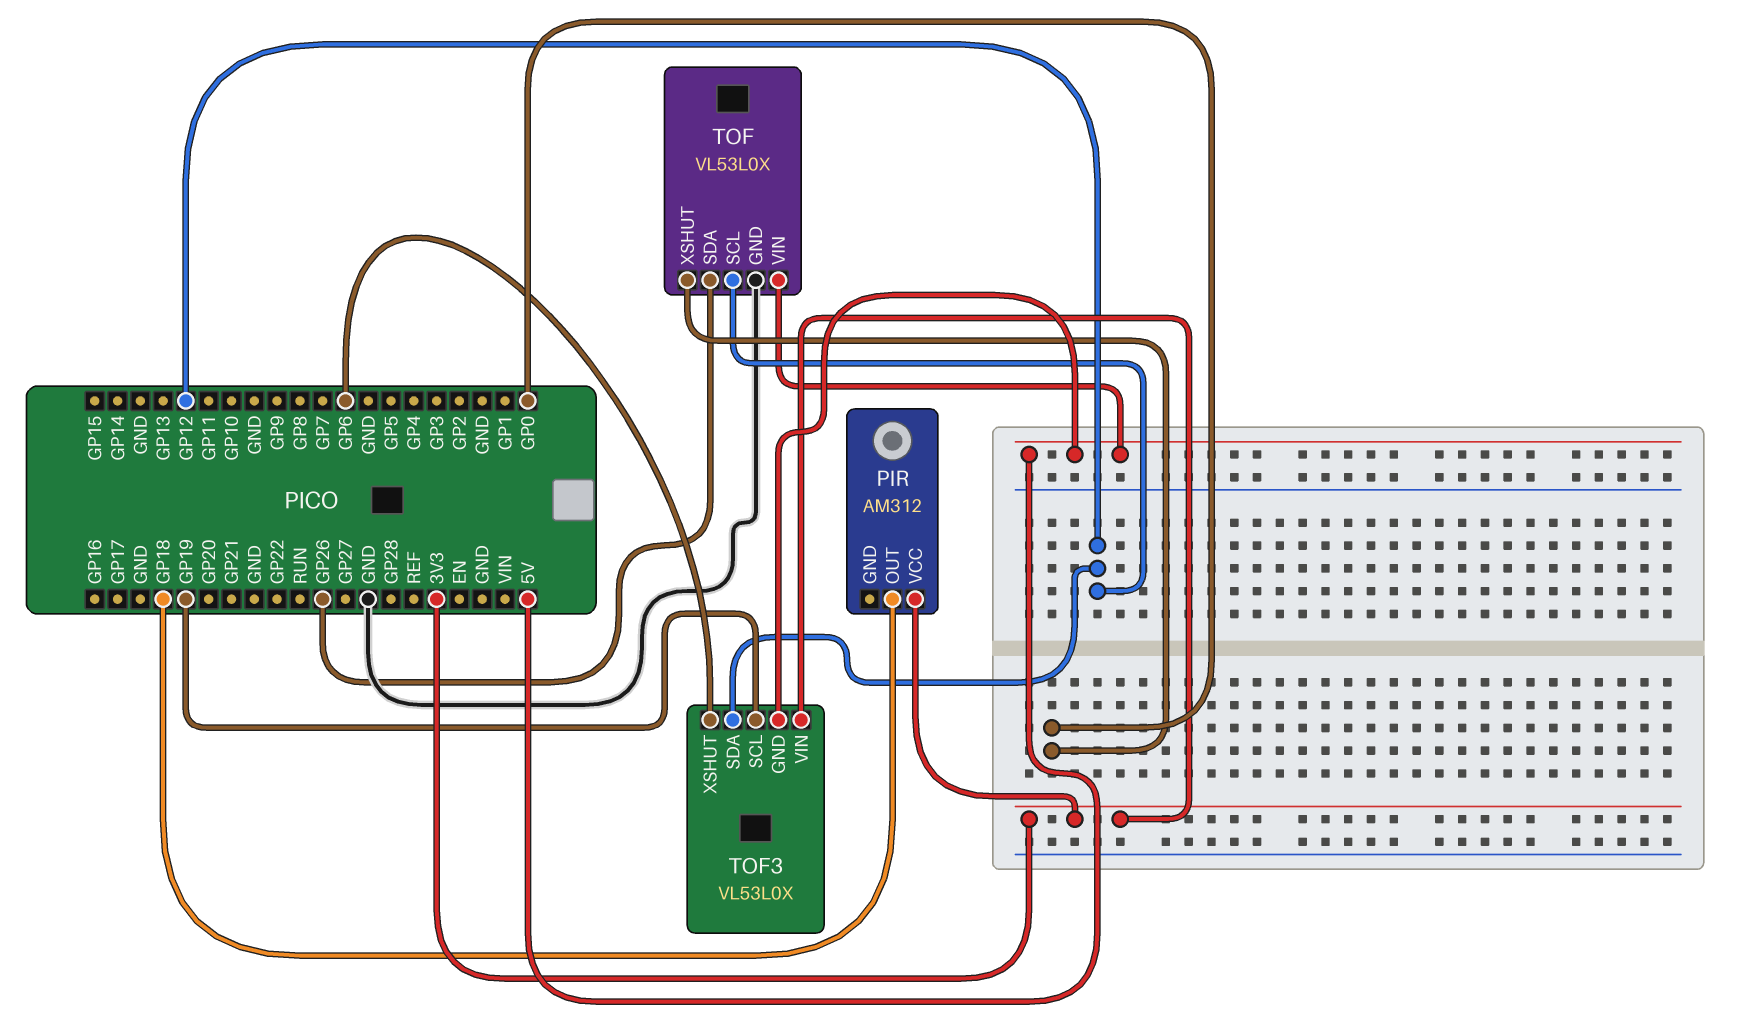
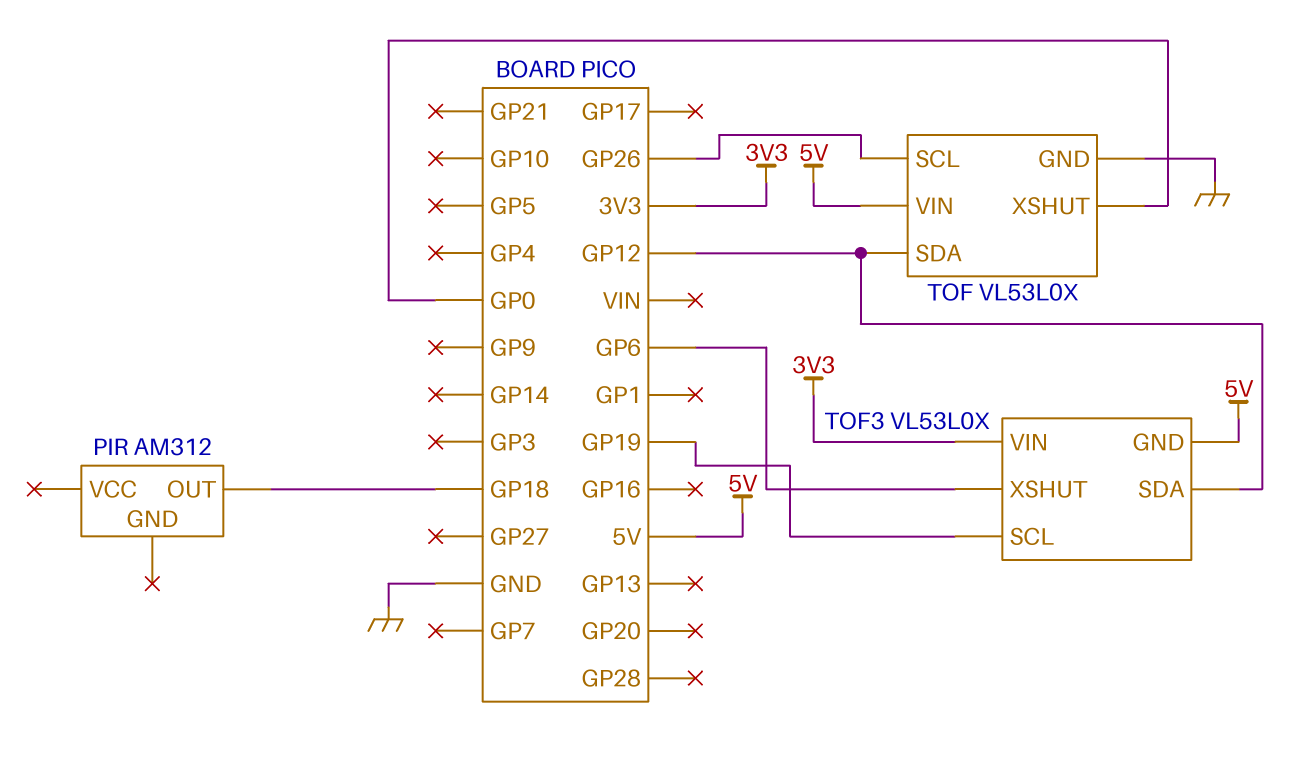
PIR pin VCC: 3V3 -> none
TOF pin SCL: GP12 -> GP26
TOF pin SDA: GP26 -> GP12

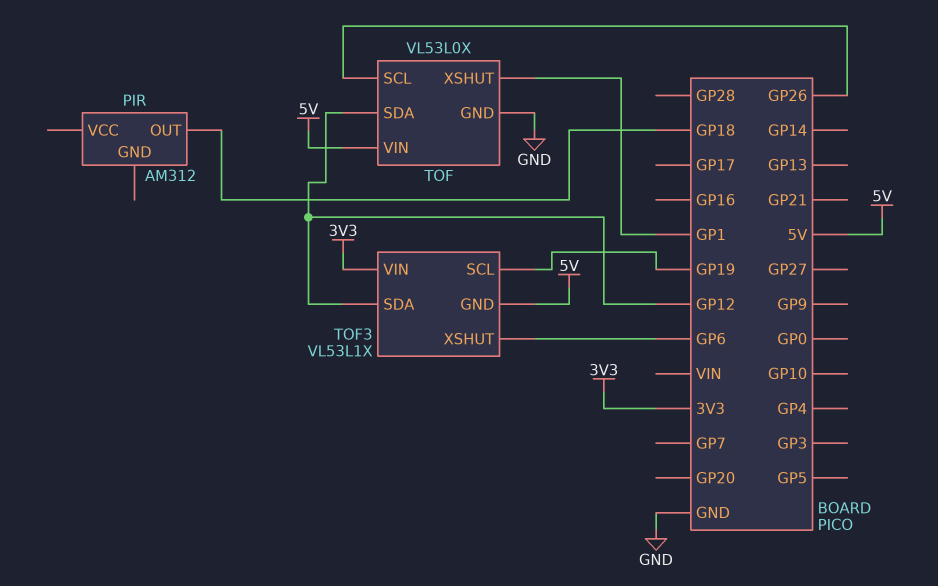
TOF pin XSHUT: GP0 -> GP1
TOF3: VL53L0X -> VL53L1X

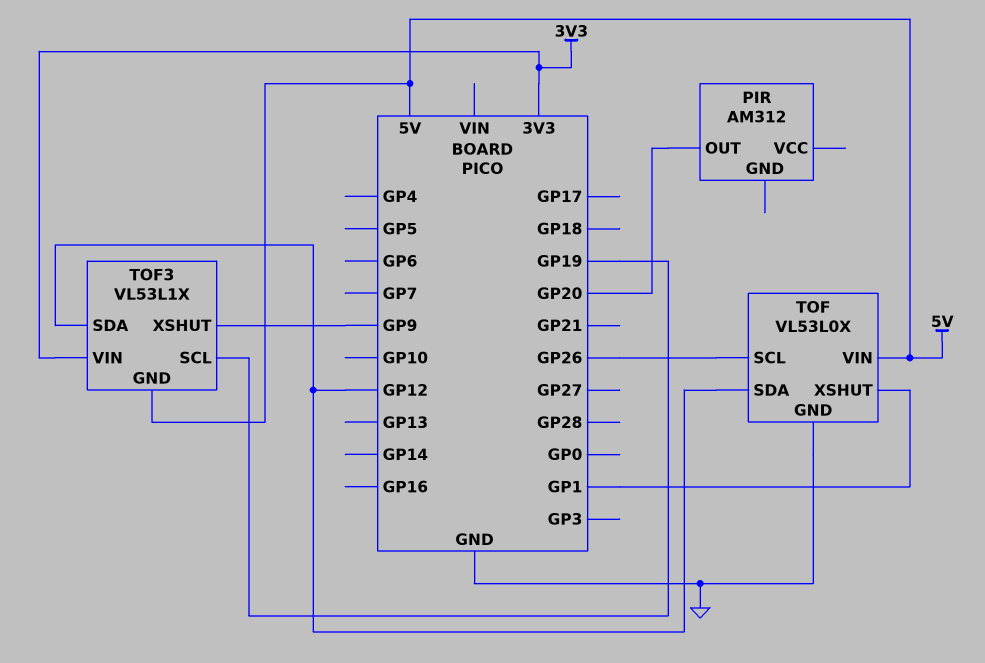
PIR pin OUT: GP18 -> GP20
TOF3 pin XSHUT: GP6 -> GP9

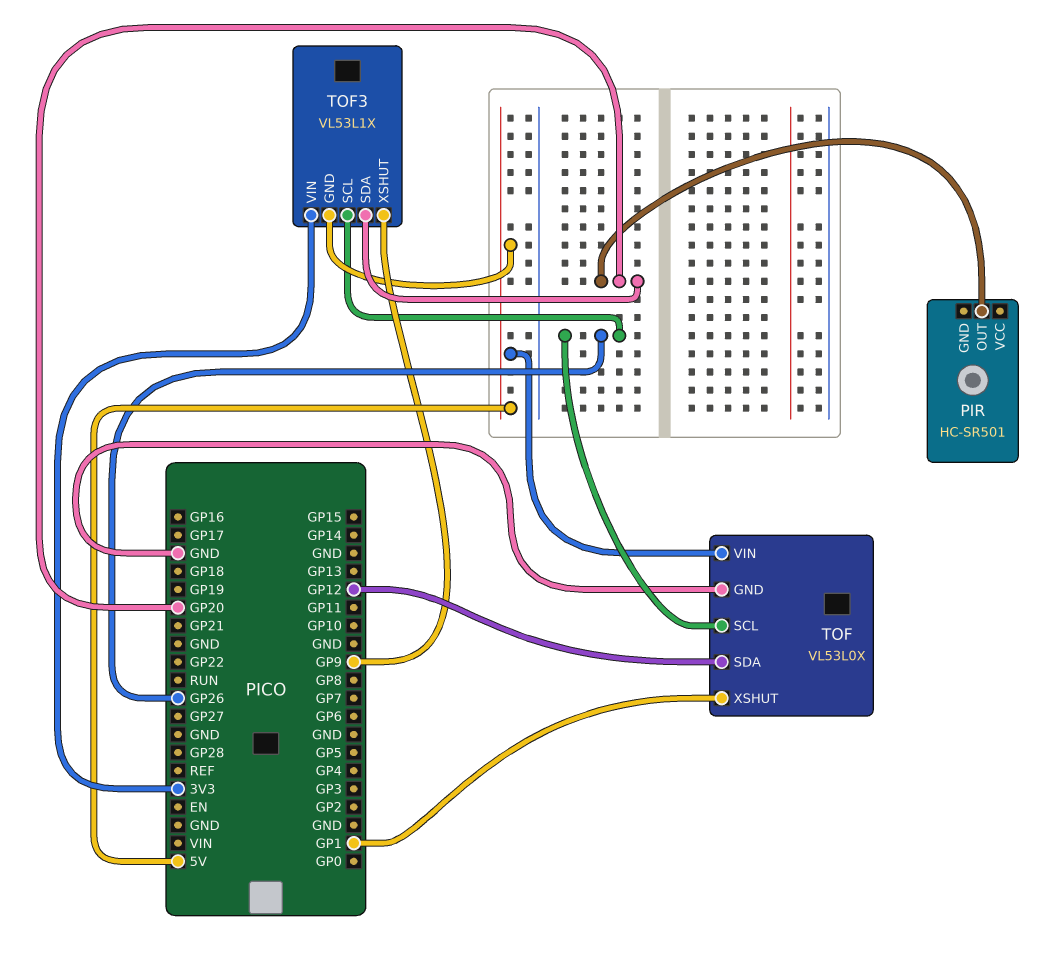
PIR: AM312 -> HC-SR501
TOF3 pin SCL: GP19 -> GP26
TOF3 pin SDA: GP12 -> GP20

